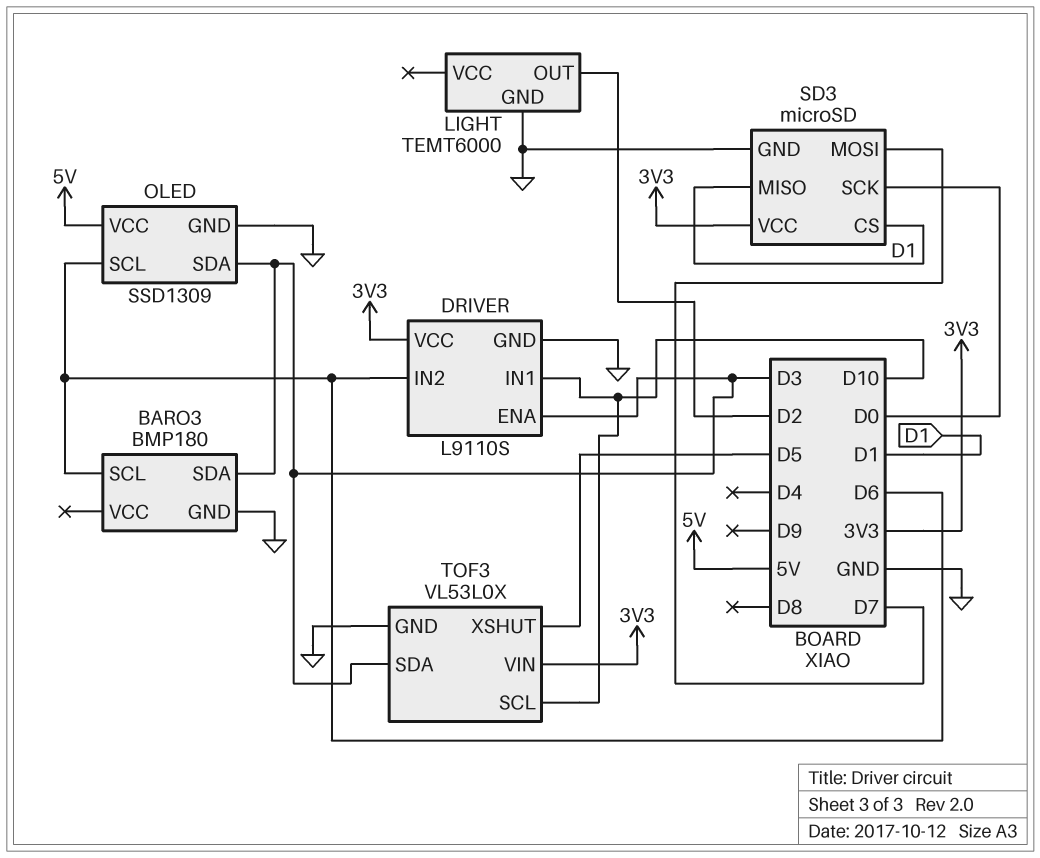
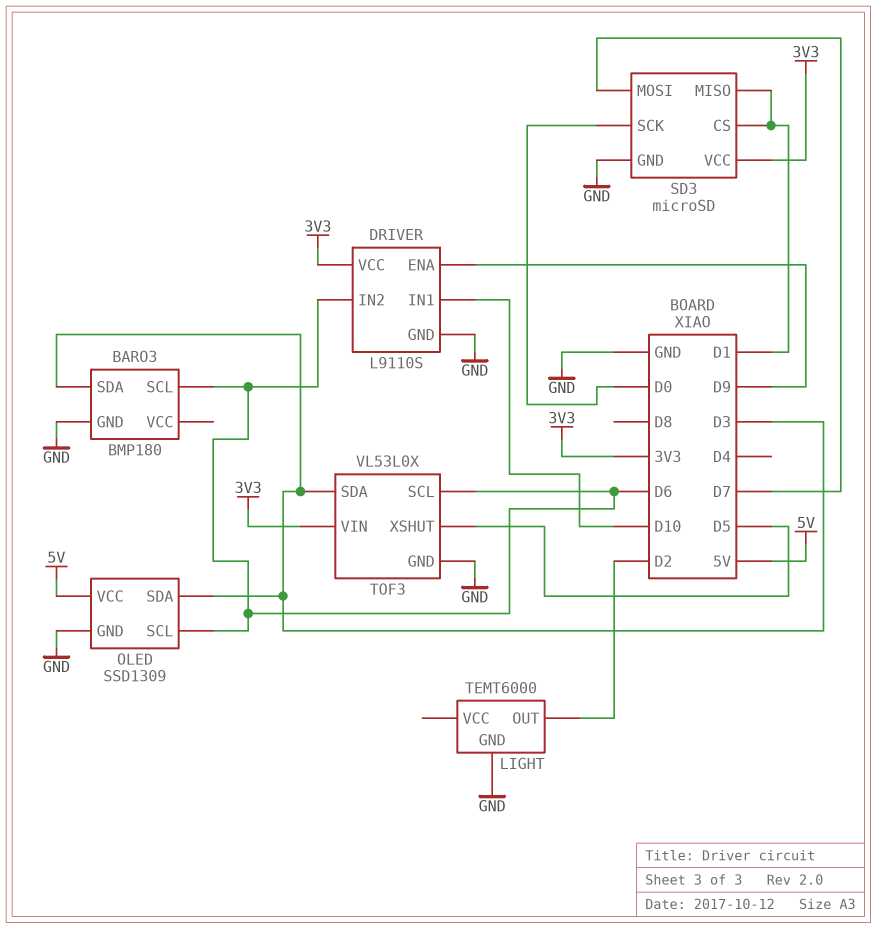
DRIVER pin ENA: D3 -> D9
TOF3 pin SCL: D10 -> D6

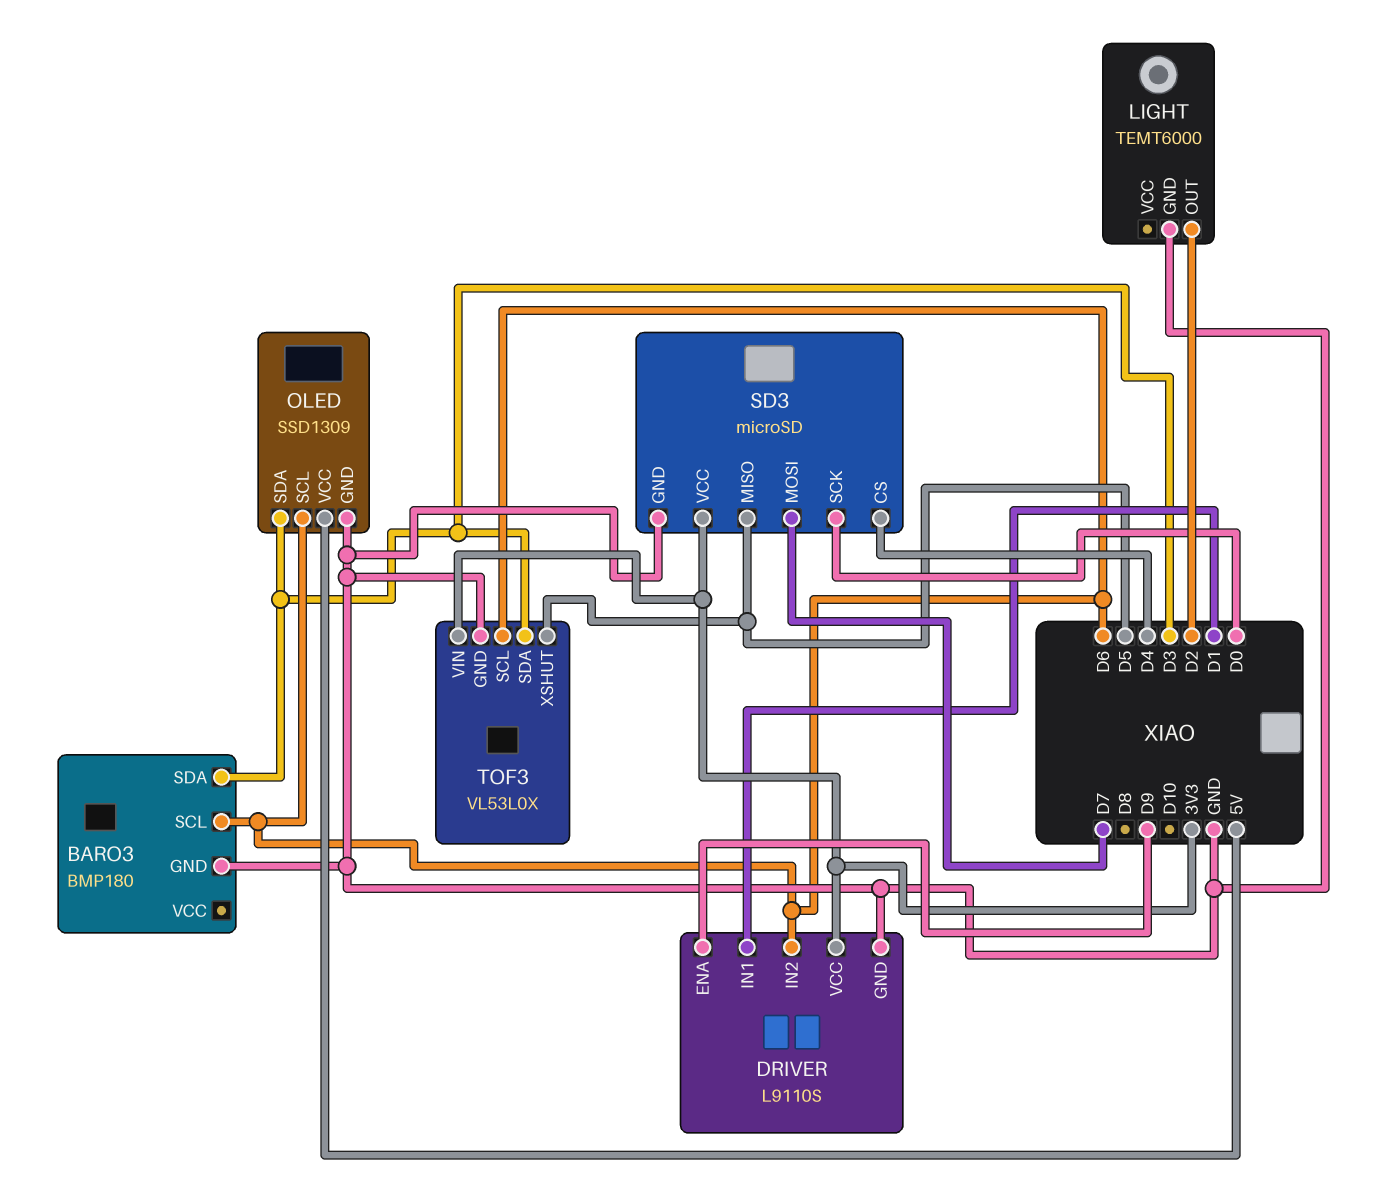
DRIVER pin IN1: D10 -> D1
SD3 pin CS: D1 -> D4
SD3 pin MISO: D1 -> D5

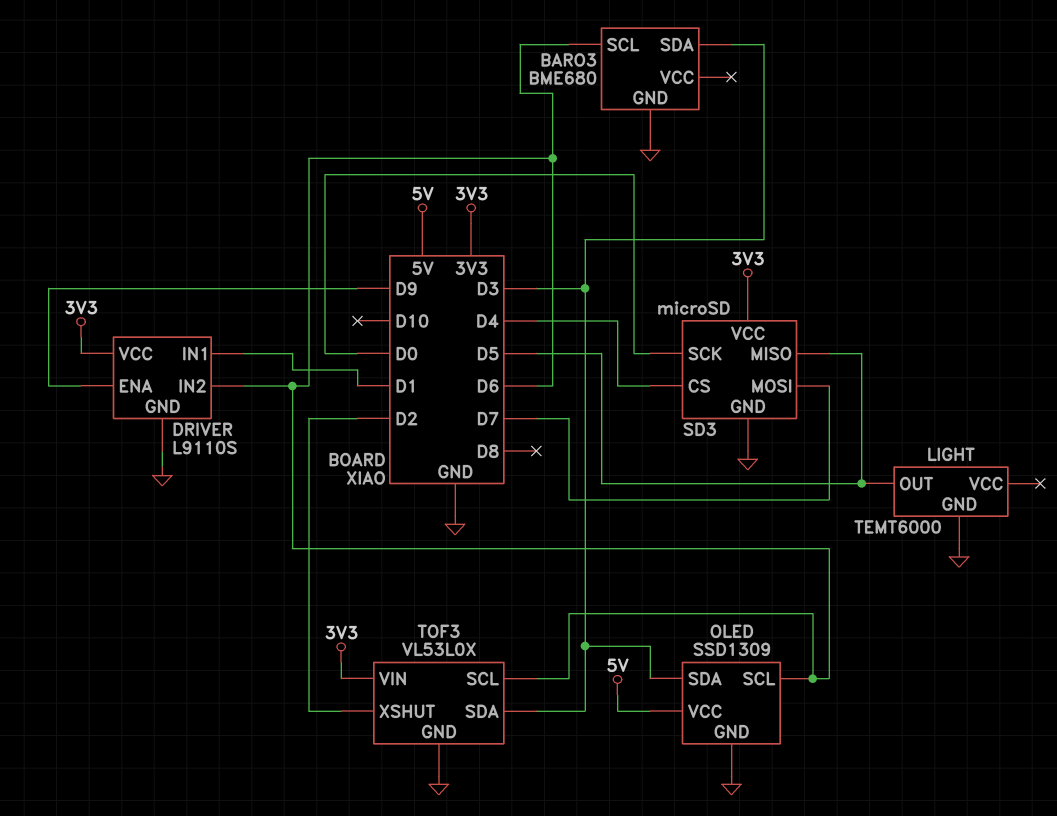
BARO3: BMP180 -> BME680
LIGHT pin OUT: D2 -> D5
TOF3 pin XSHUT: D5 -> D2

